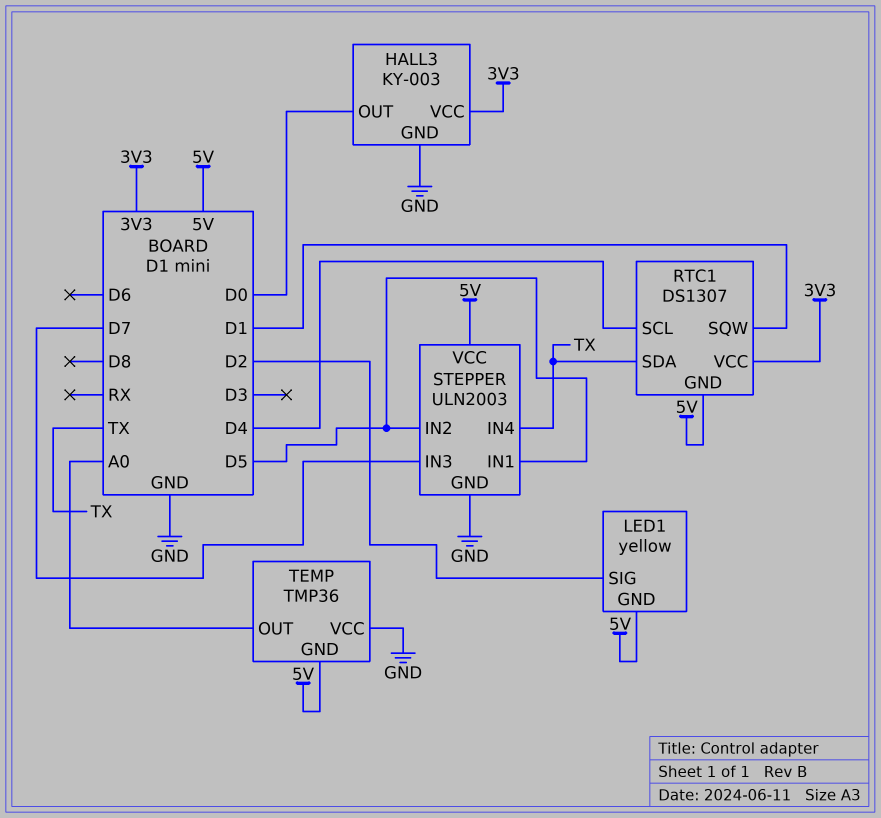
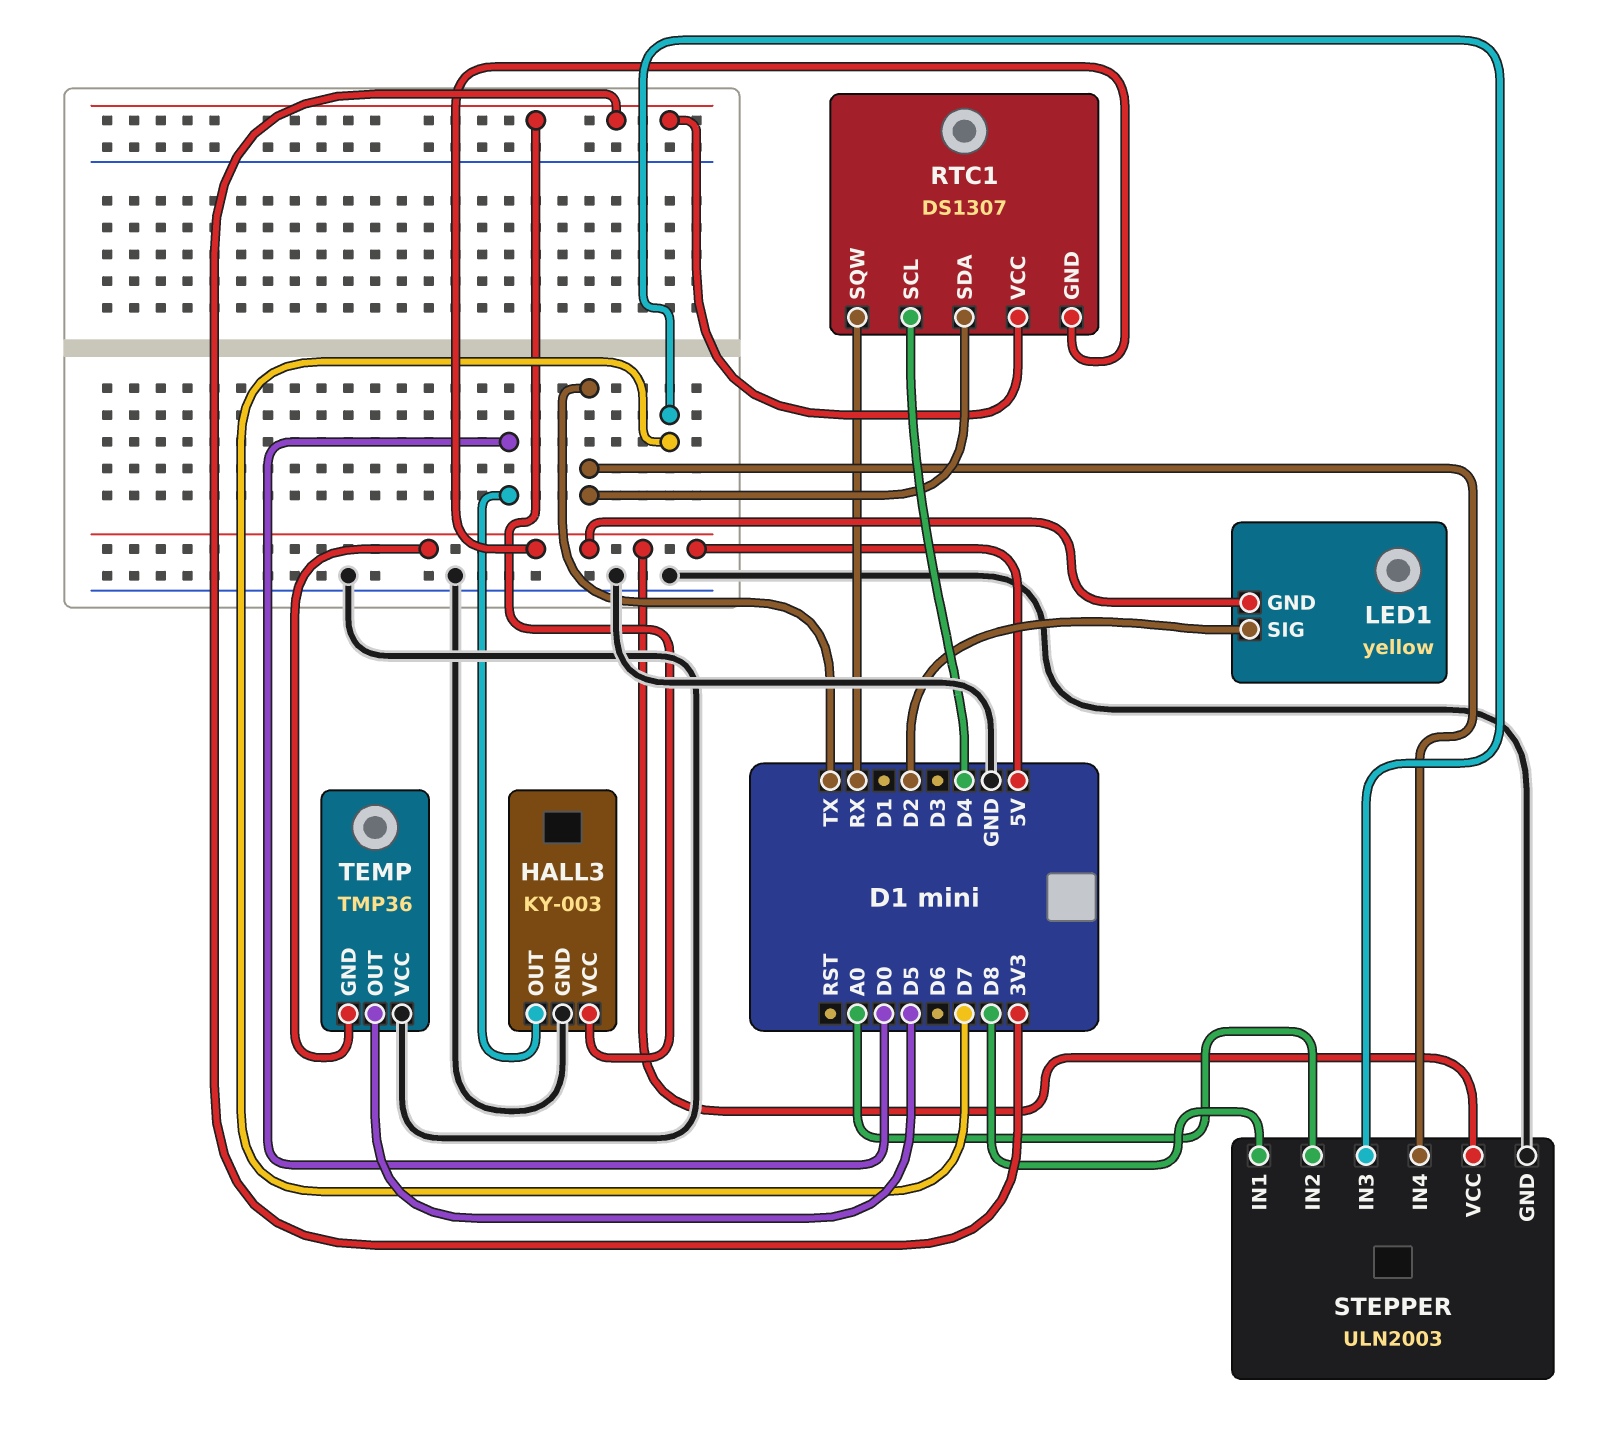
RTC1 pin SQW: D1 -> RX
STEPPER pin IN1: D5 -> D8
STEPPER pin IN2: D5 -> A0
TEMP pin OUT: A0 -> D5

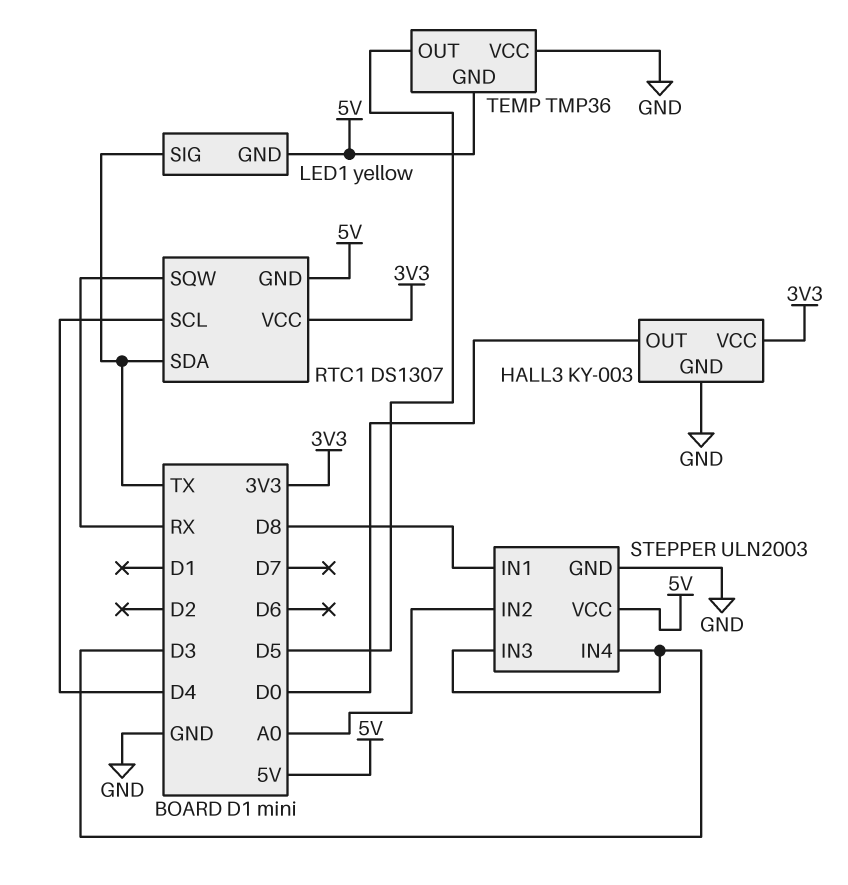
LED1 pin SIG: D2 -> TX
STEPPER pin IN3: D7 -> D3
STEPPER pin IN4: TX -> D3

